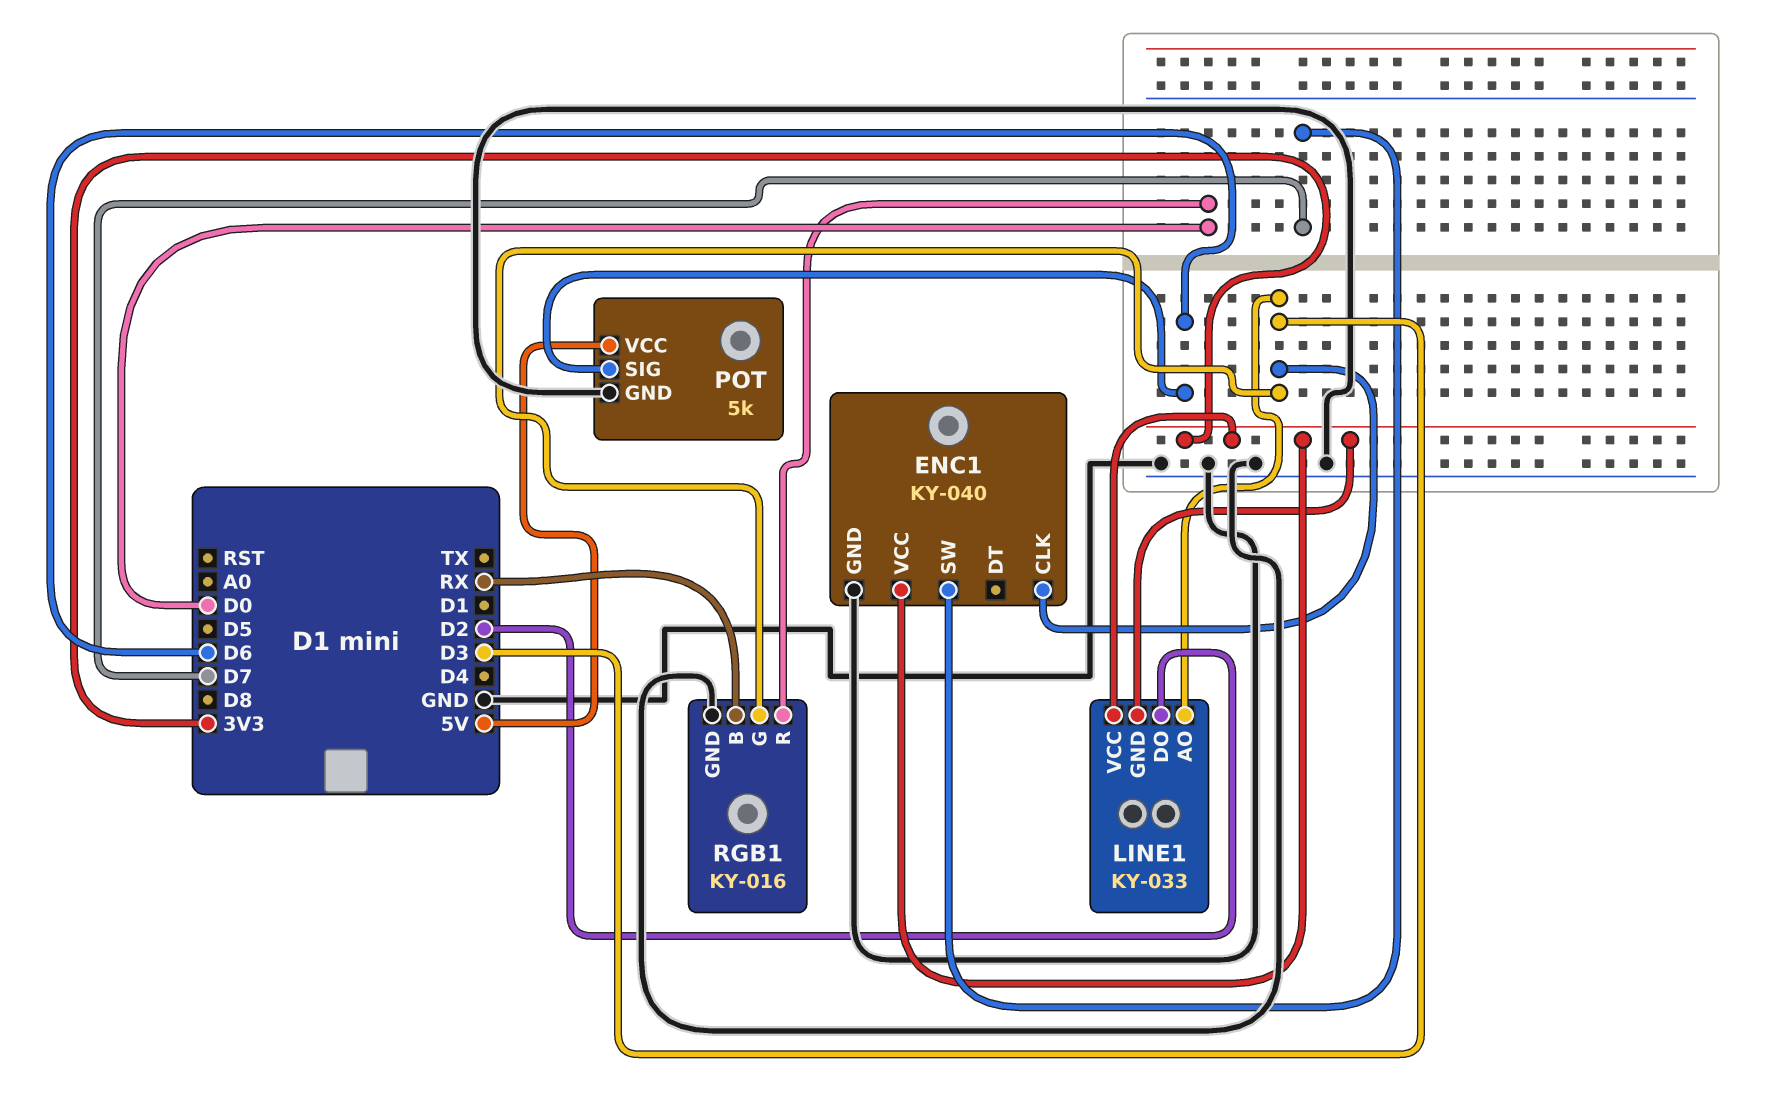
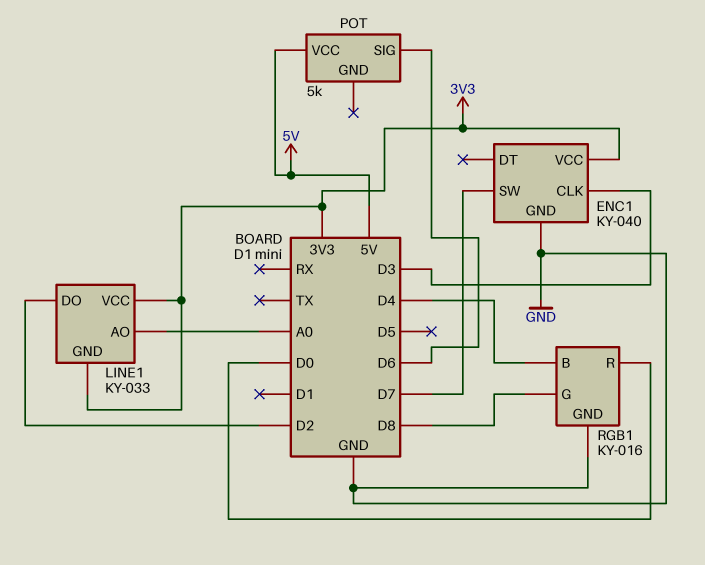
LINE1 pin AO: D3 -> A0
POT pin GND: GND -> none
RGB1 pin B: RX -> D4
RGB1 pin G: D3 -> D8

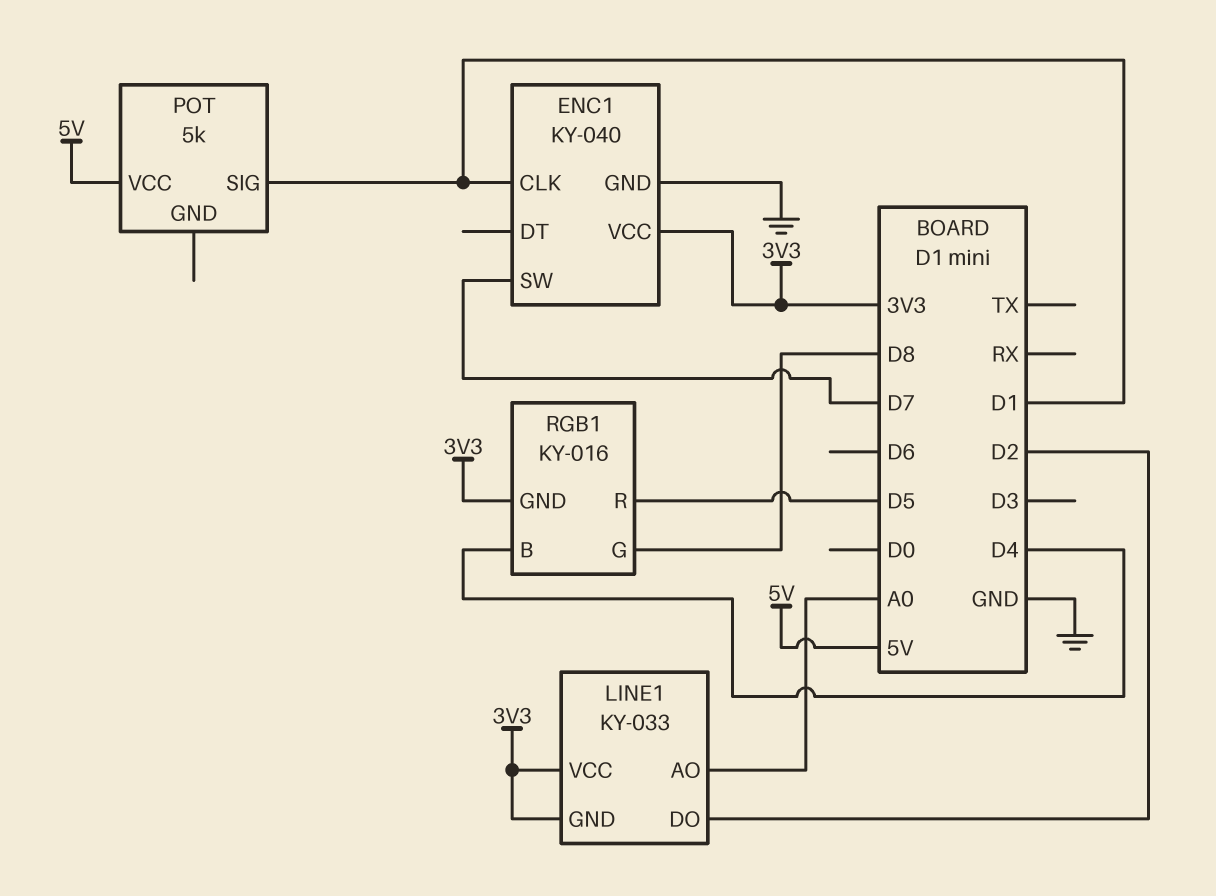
ENC1 pin CLK: D3 -> D1
POT pin SIG: D6 -> D1
RGB1 pin GND: GND -> 3V3
RGB1 pin R: D0 -> D5

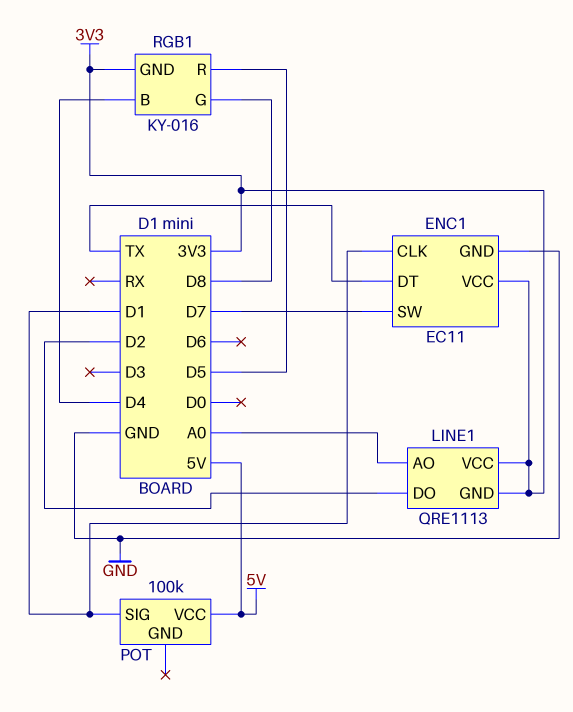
ENC1: KY-040 -> EC11
ENC1 pin DT: none -> TX
LINE1: KY-033 -> QRE1113
POT: 5k -> 100k

